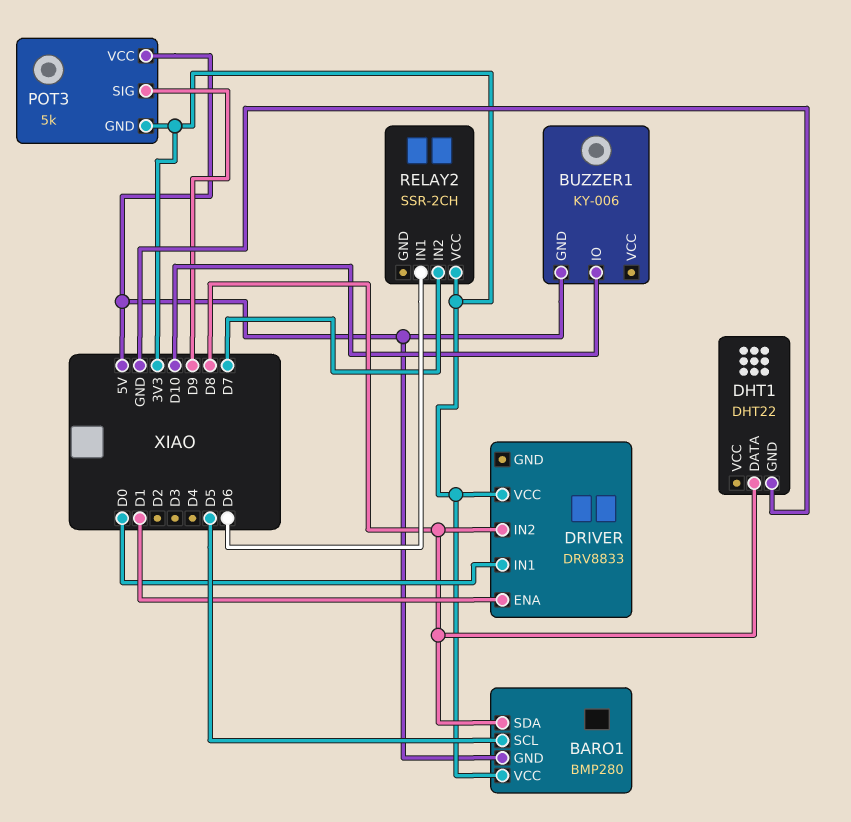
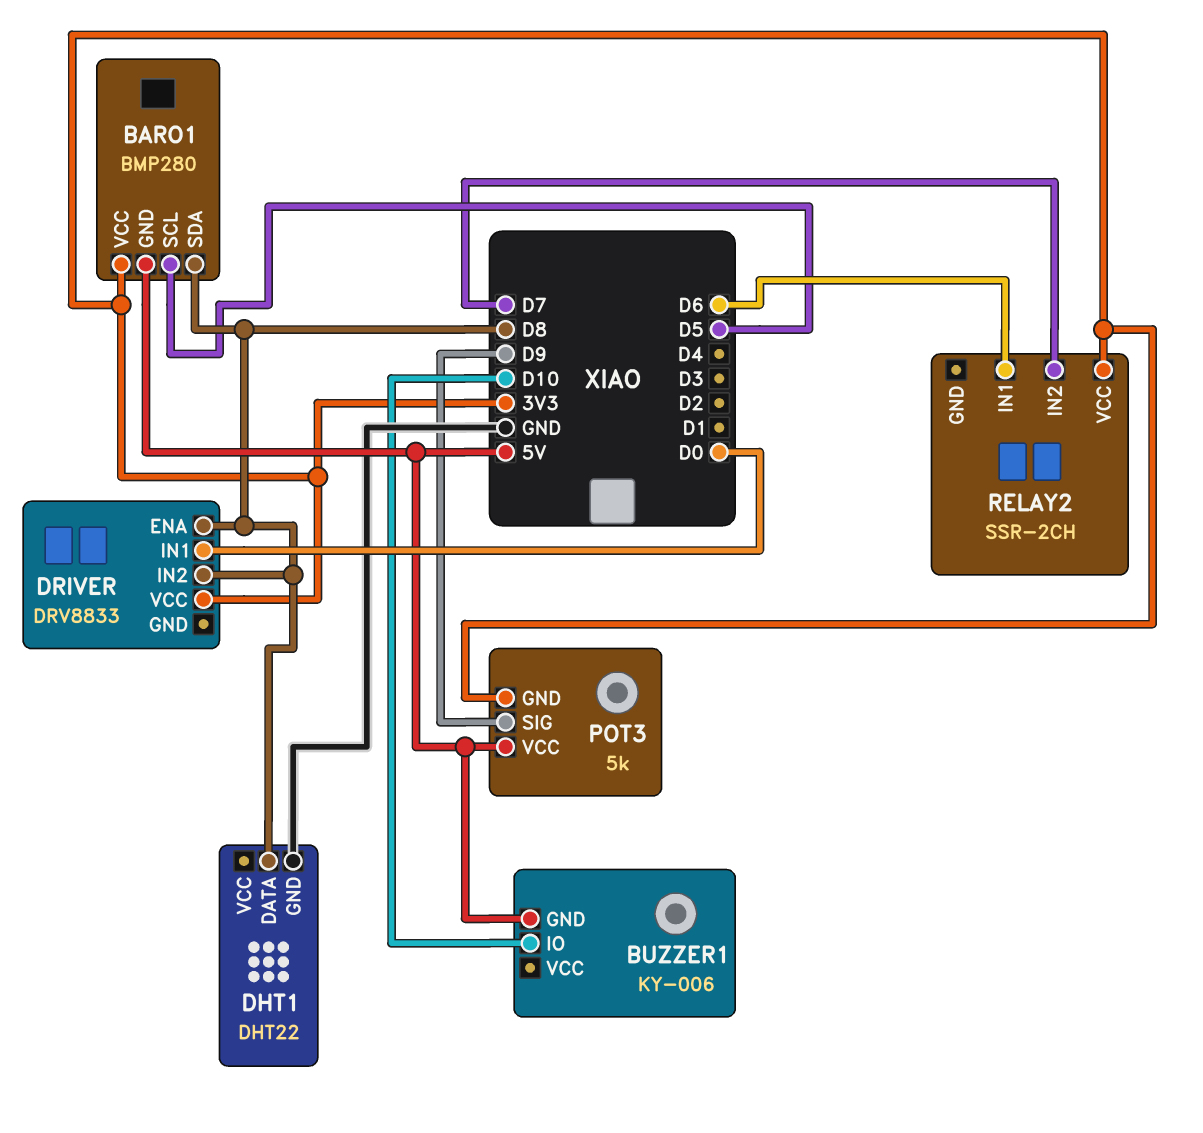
DRIVER pin ENA: D1 -> D8

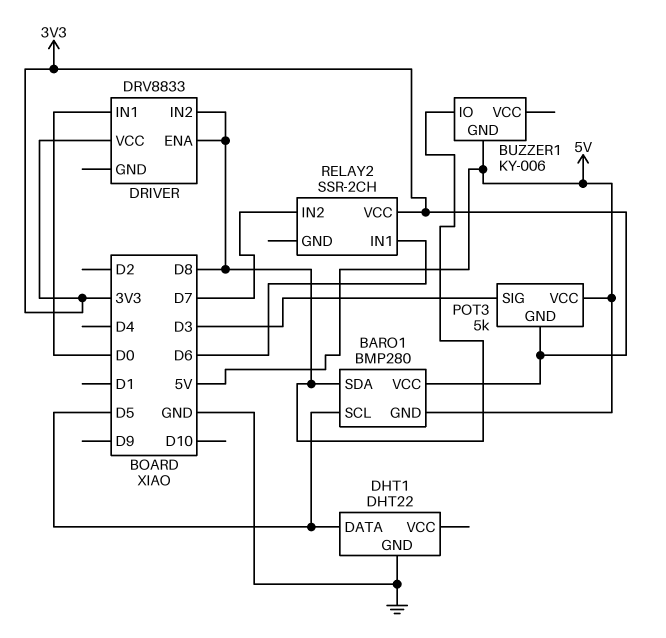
BUZZER1 pin IO: D10 -> D8
DHT1 pin DATA: D8 -> D5
POT3 pin SIG: D9 -> D3

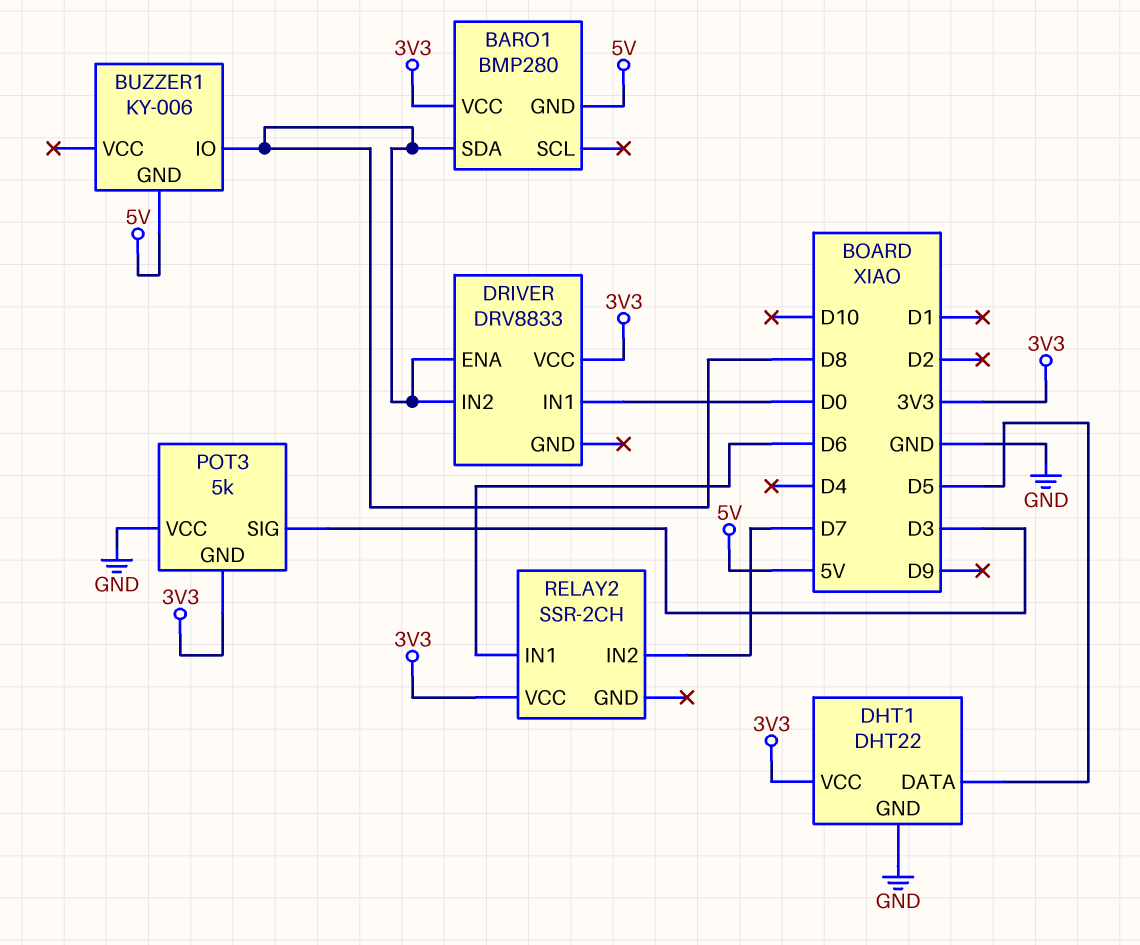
BARO1 pin SCL: D5 -> none
DHT1 pin VCC: none -> 3V3
POT3 pin VCC: 5V -> GND

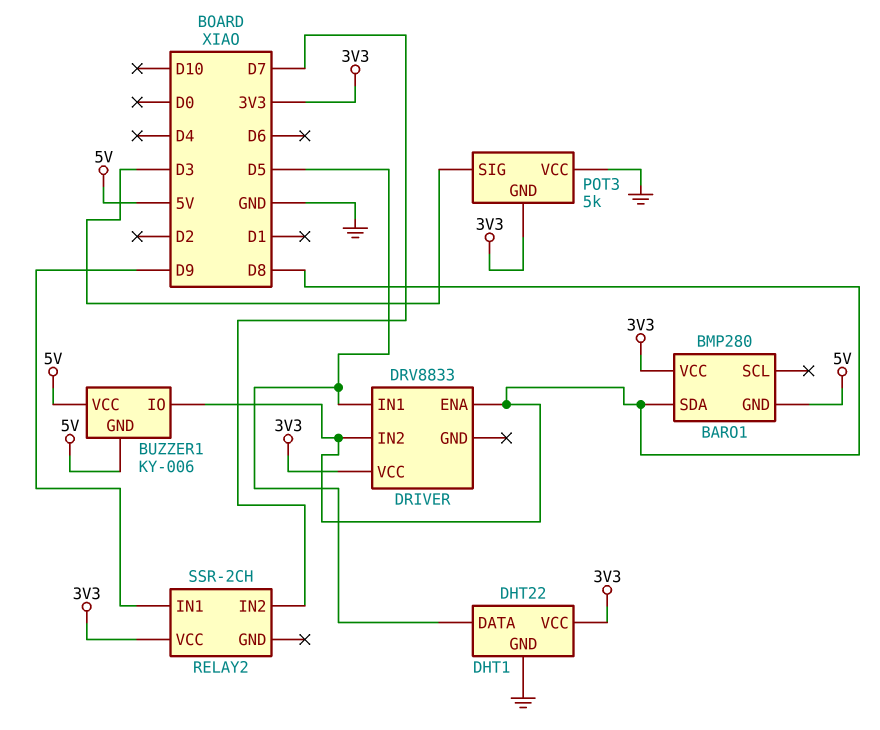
BUZZER1 pin VCC: none -> 5V
DRIVER pin IN1: D0 -> D5
RELAY2 pin IN1: D6 -> D9

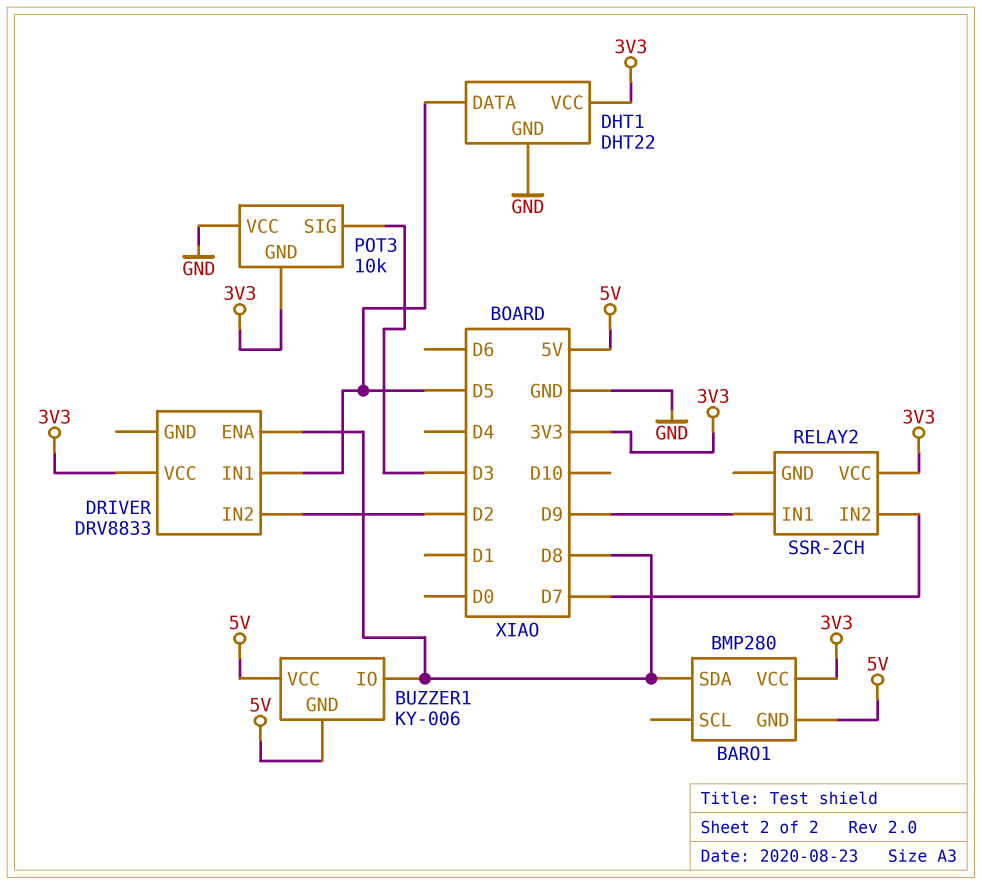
DRIVER pin IN2: D8 -> D2
POT3: 5k -> 10k

